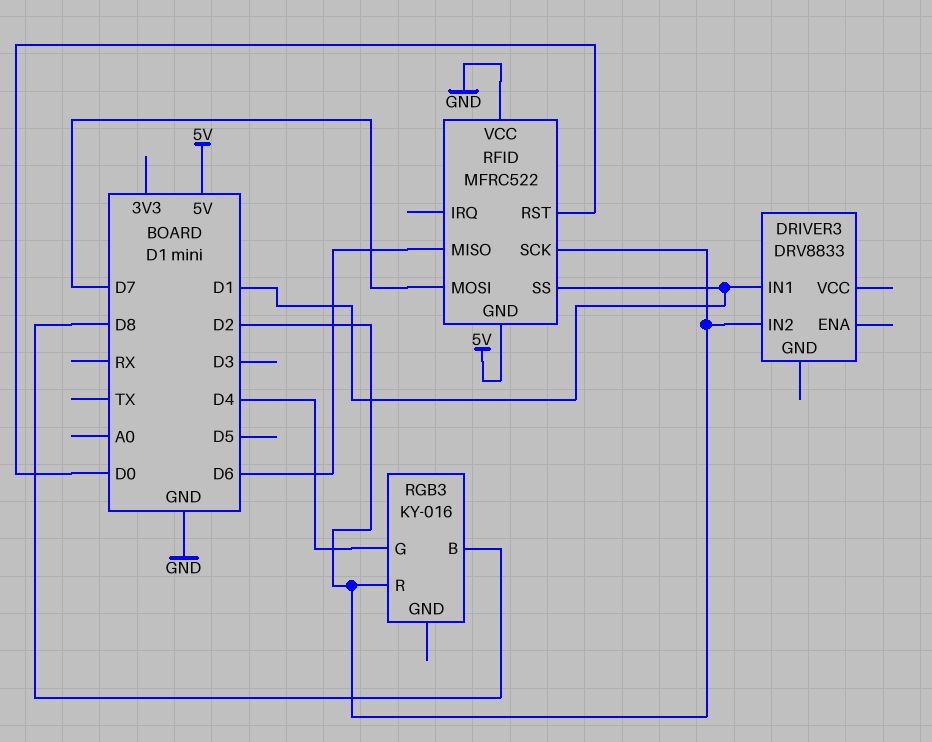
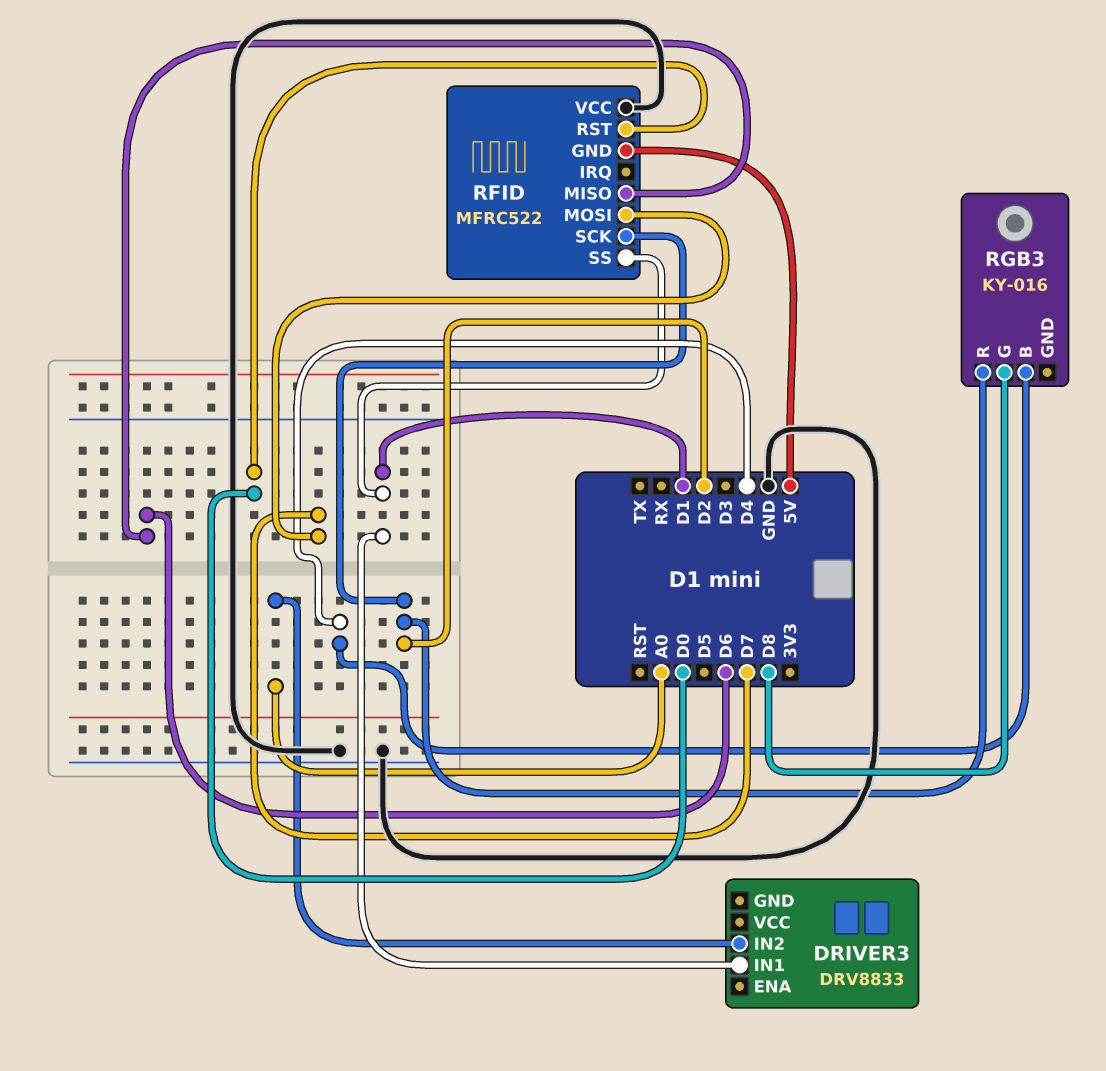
DRIVER3 pin IN2: D2 -> A0
RGB3 pin B: D8 -> D4
RGB3 pin G: D4 -> D8

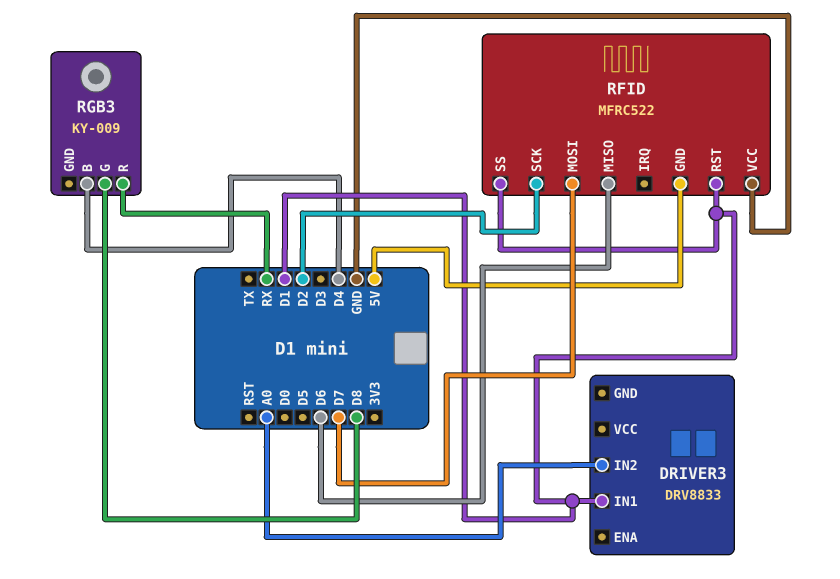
RFID pin RST: D0 -> D1
RGB3: KY-016 -> KY-009
RGB3 pin R: D2 -> RX

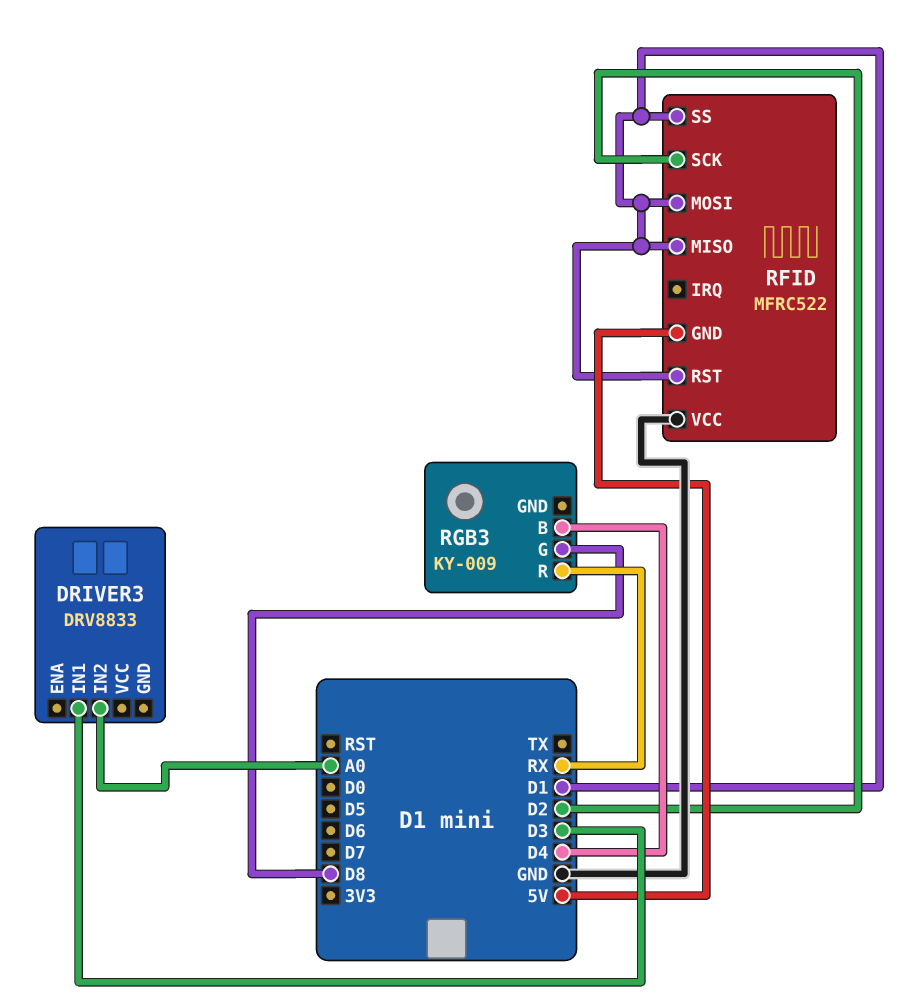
DRIVER3 pin IN1: D1 -> D3
RFID pin MISO: D6 -> D1
RFID pin MOSI: D7 -> D1

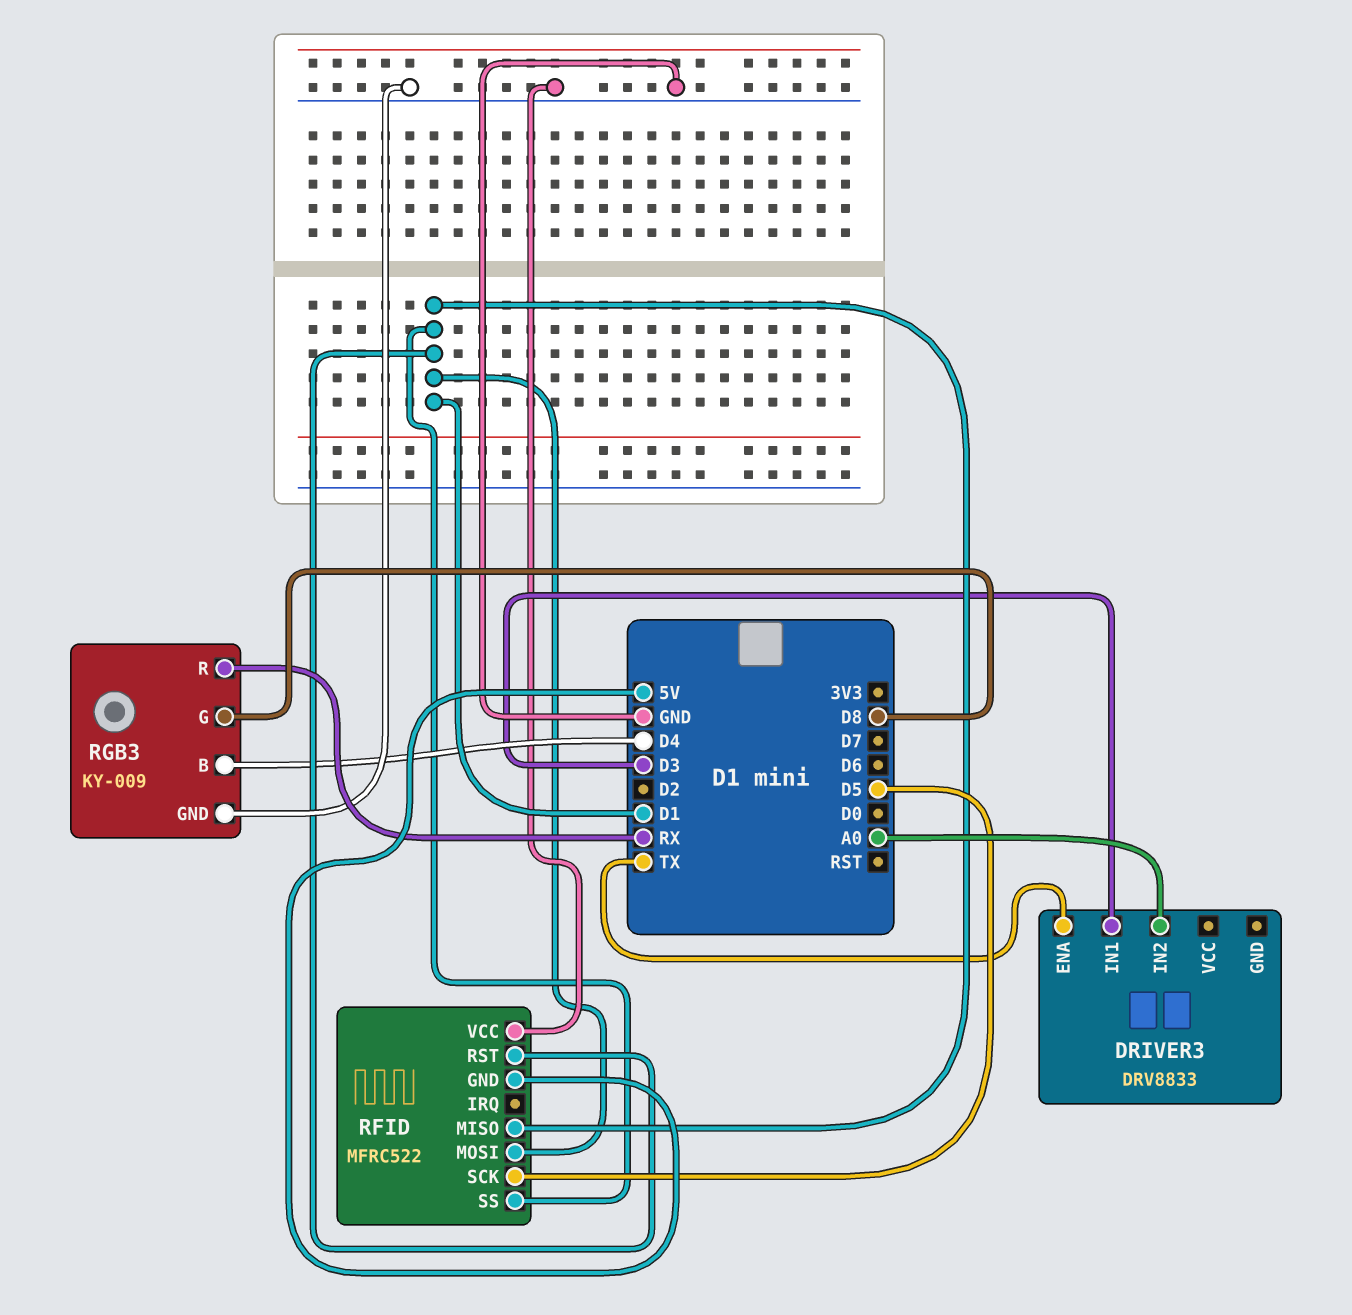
DRIVER3 pin ENA: none -> TX
RFID pin SCK: D2 -> D5
RGB3 pin GND: none -> GND

